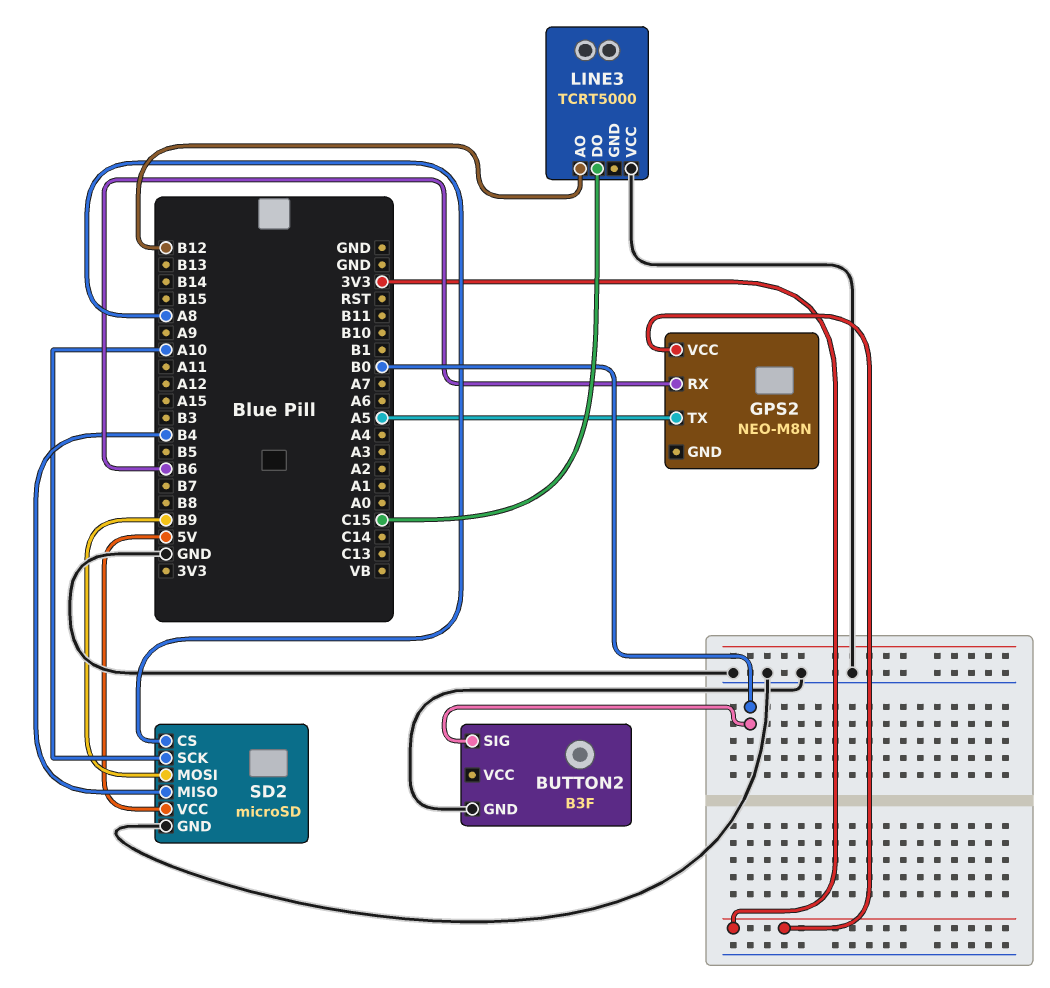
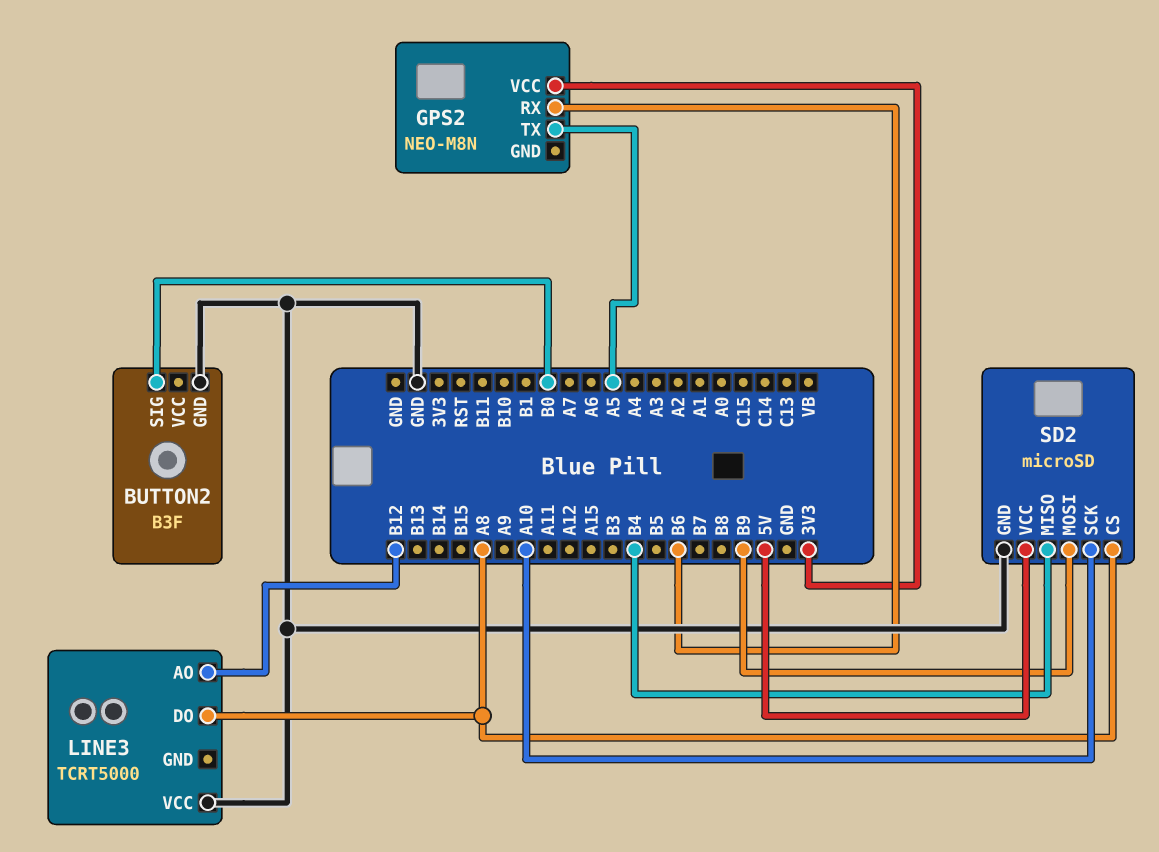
LINE3 pin DO: C15 -> A8

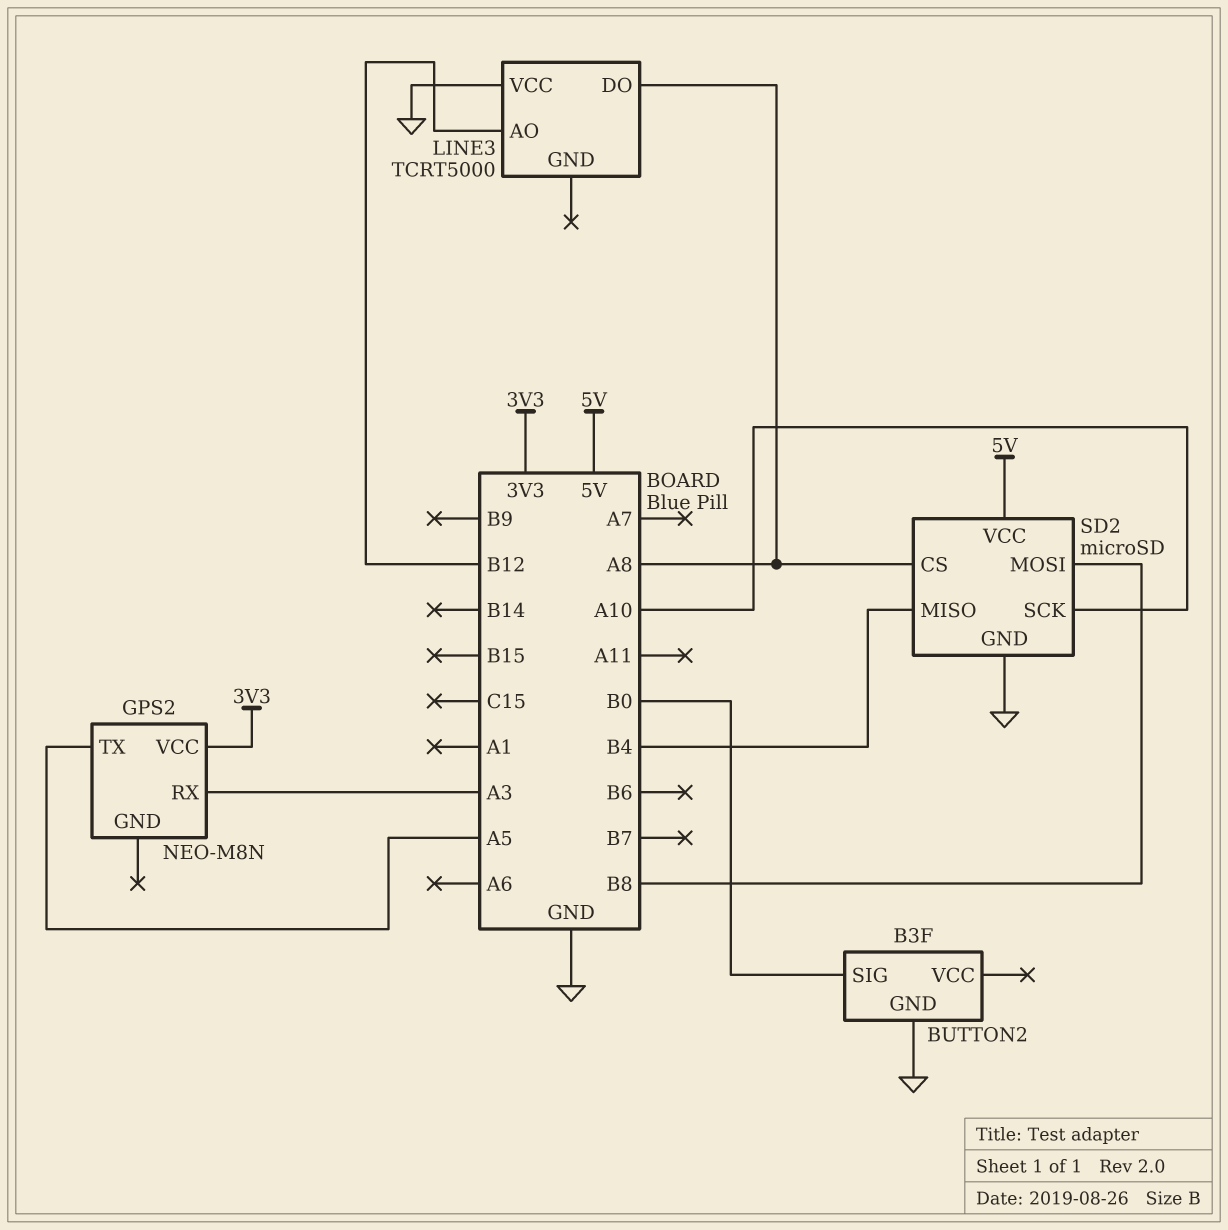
GPS2 pin RX: B6 -> A3
SD2 pin MOSI: B9 -> B8

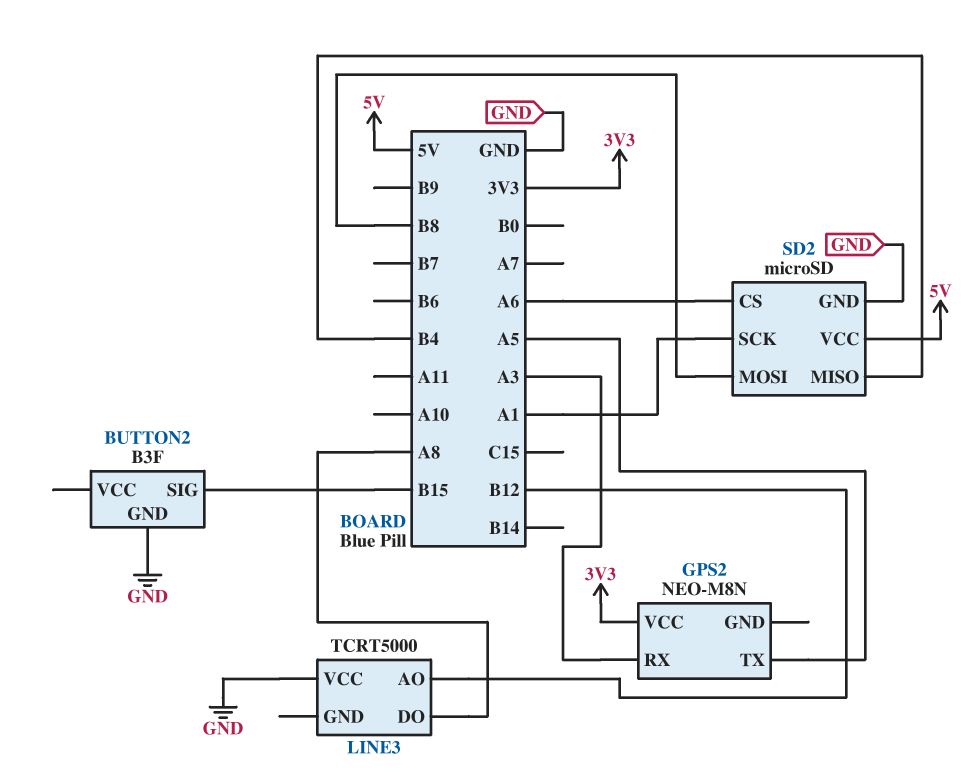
BUTTON2 pin SIG: B0 -> B15
SD2 pin CS: A8 -> A6
SD2 pin SCK: A10 -> A1

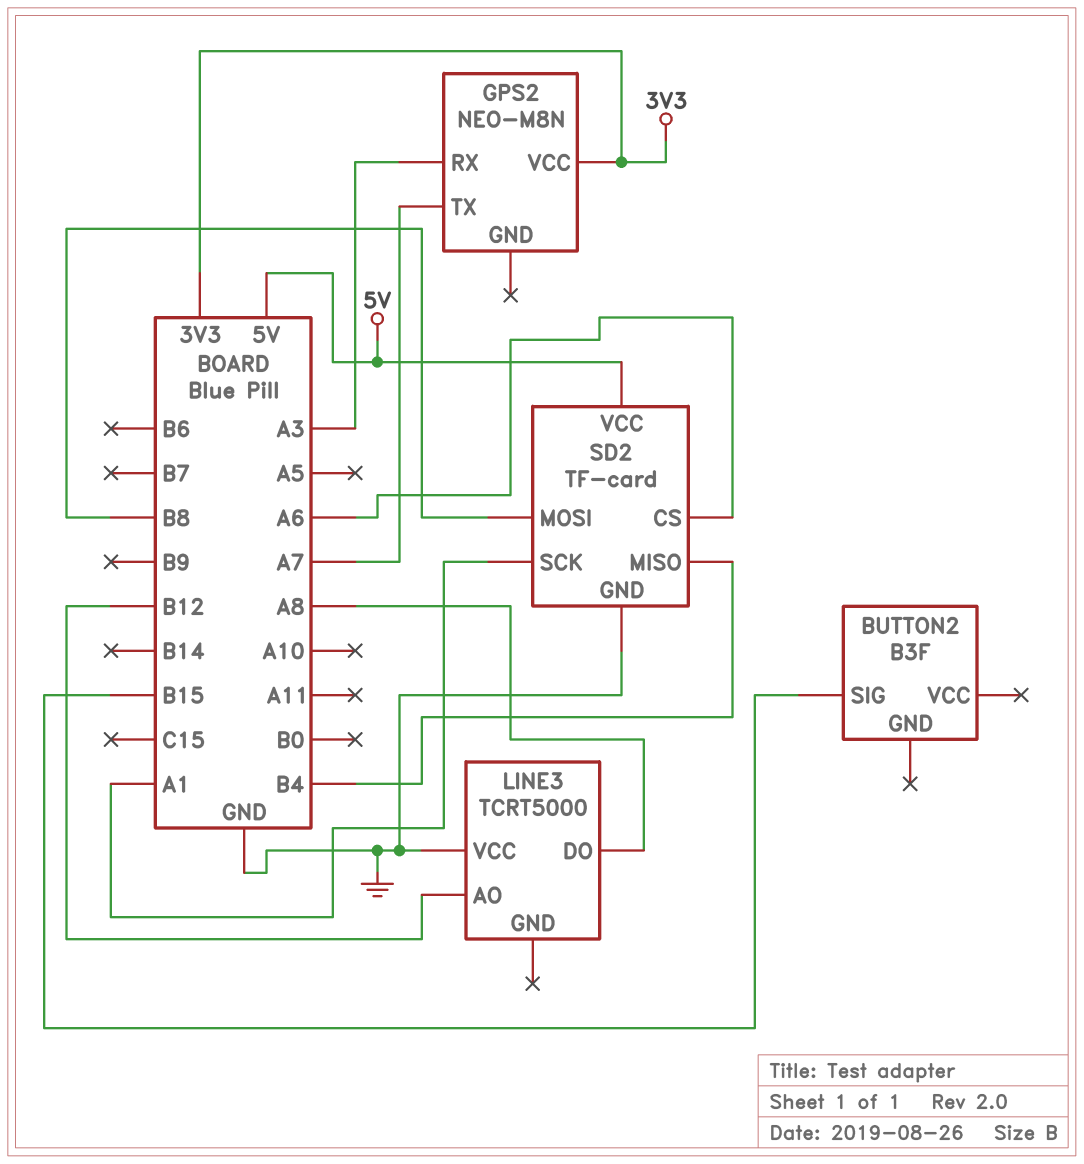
BUTTON2 pin GND: GND -> none
GPS2 pin TX: A5 -> A7
SD2: microSD -> TF-card

